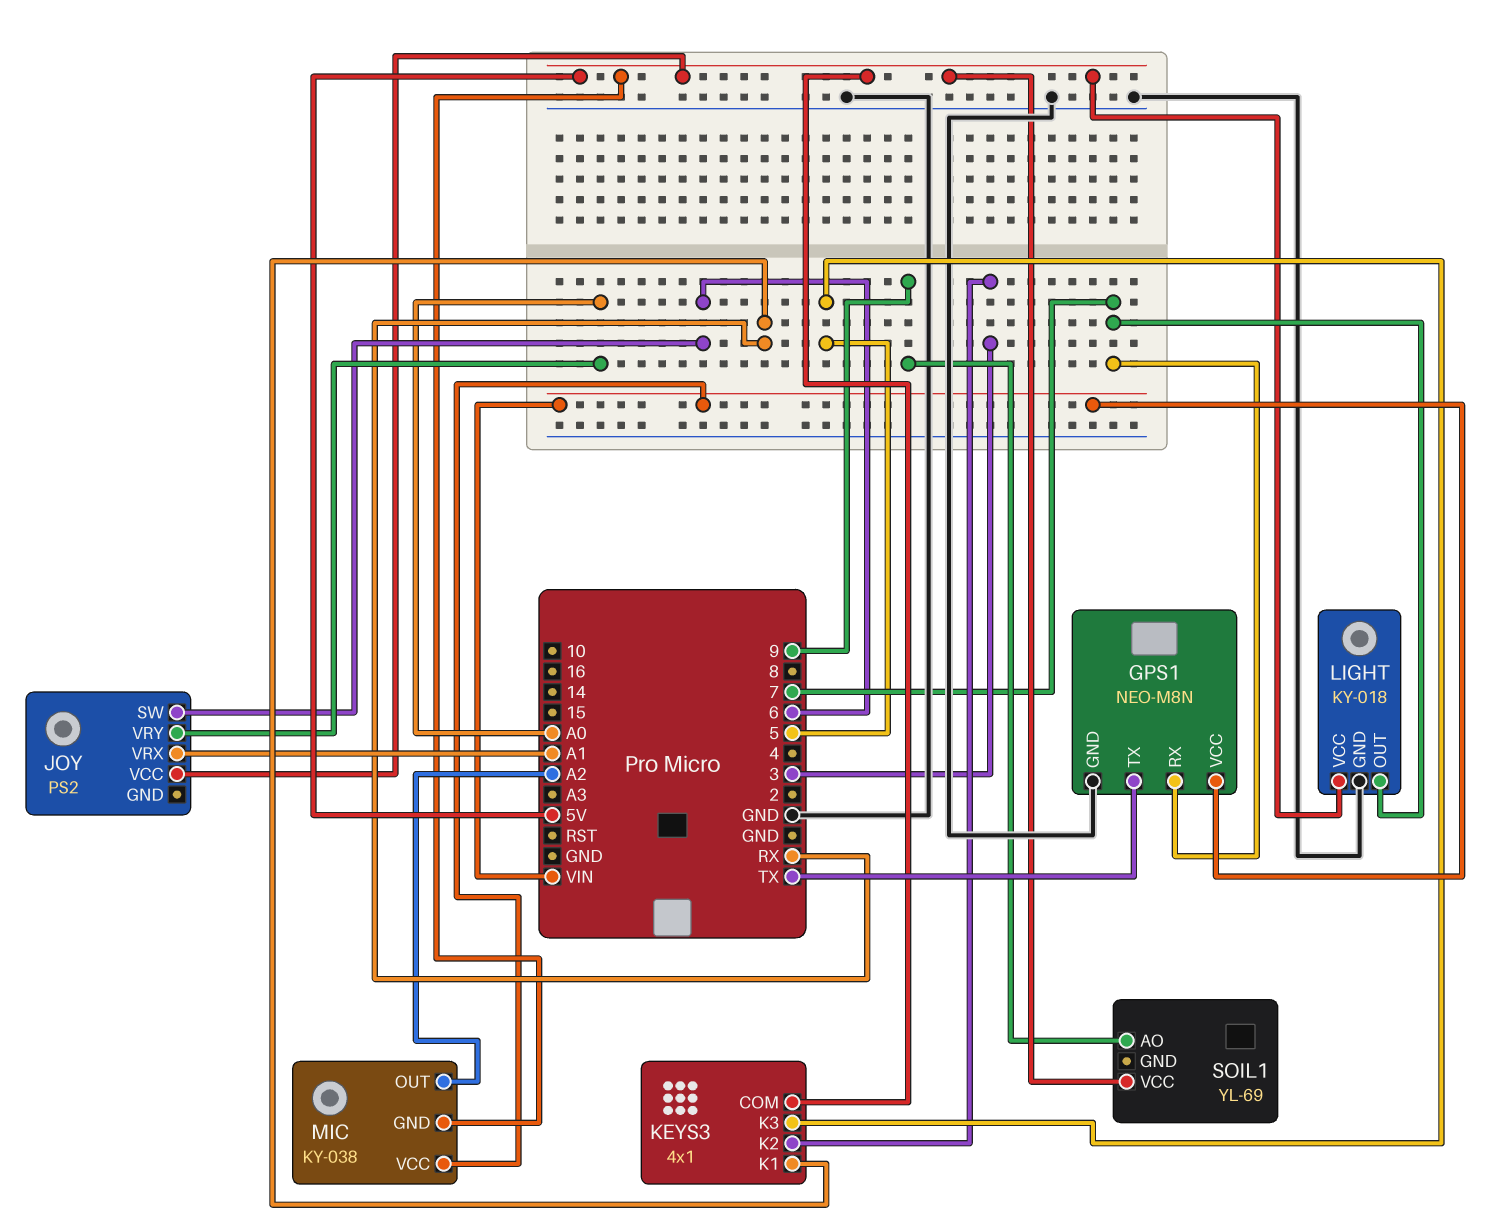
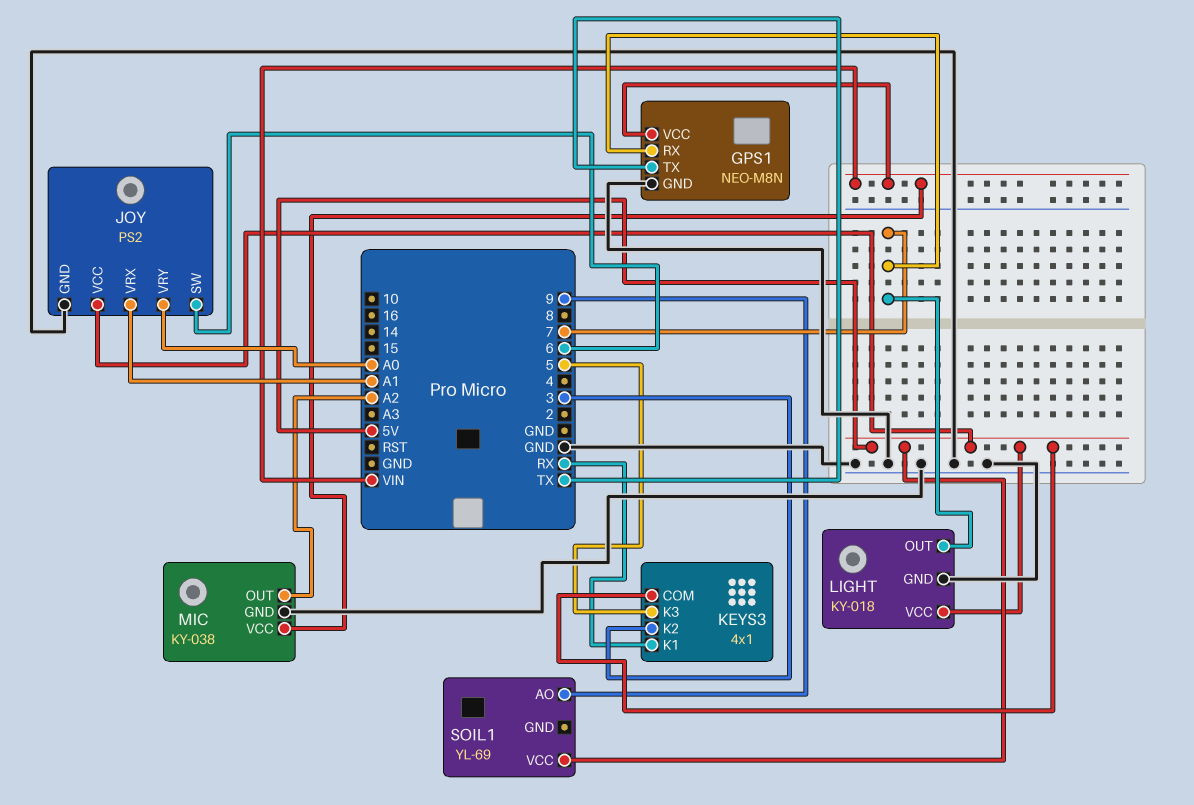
JOY pin GND: none -> GND
MIC pin GND: 5V -> GND

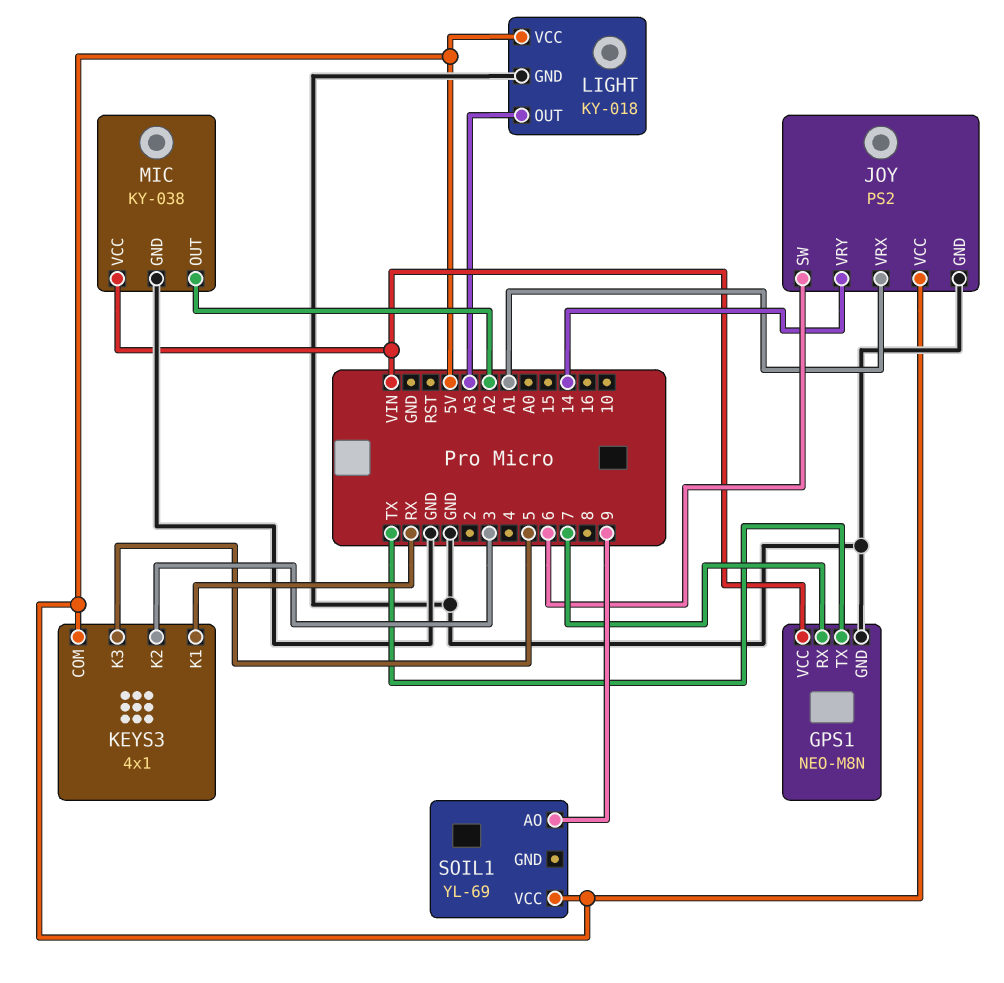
JOY pin VRY: A0 -> 14
LIGHT pin OUT: 7 -> A3

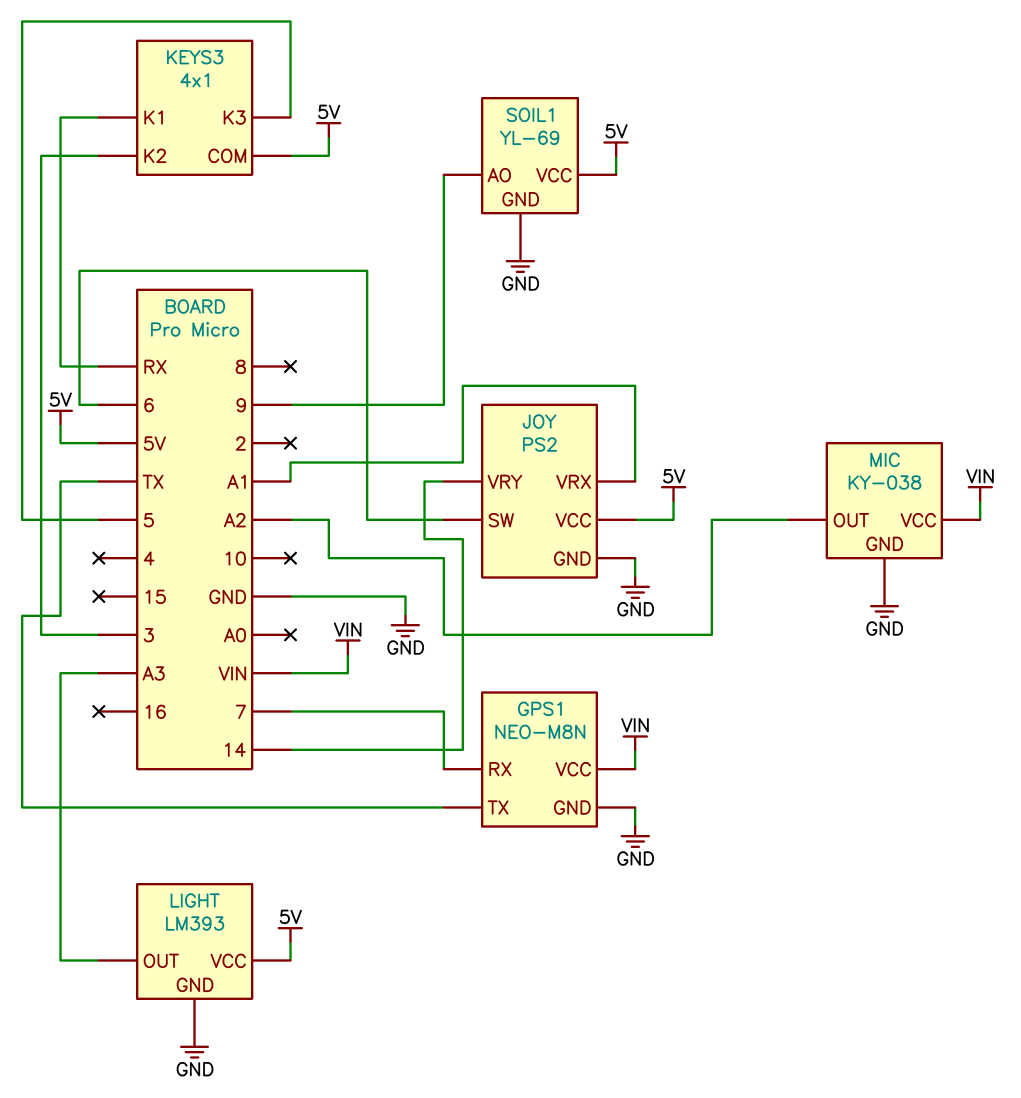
LIGHT: KY-018 -> LM393
SOIL1 pin GND: none -> GND

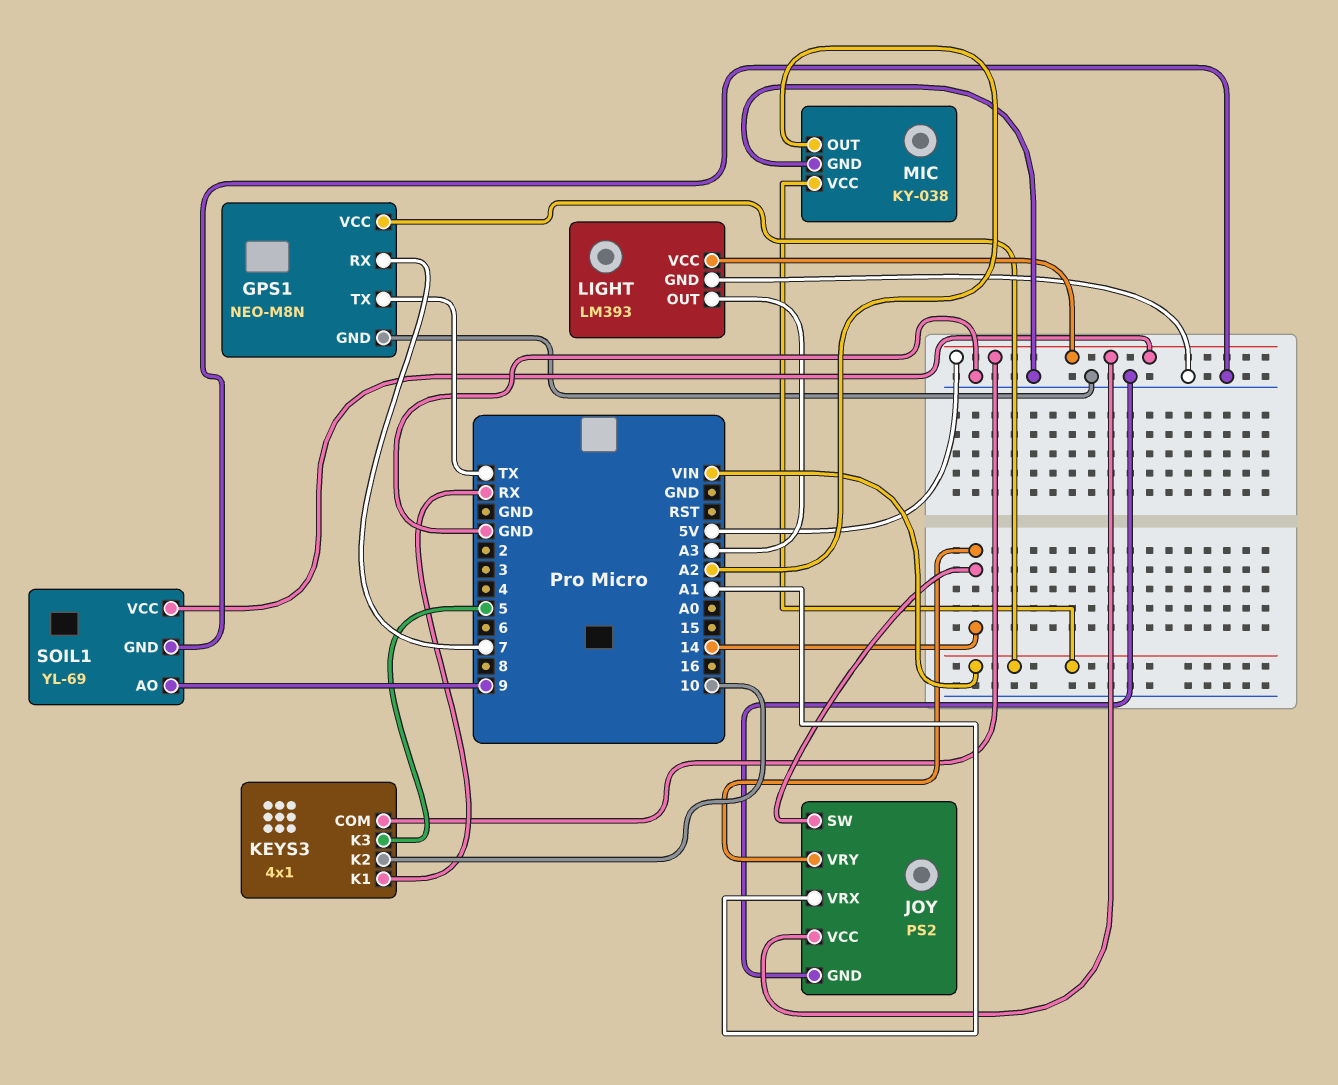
JOY pin SW: 6 -> 14
KEYS3 pin K2: 3 -> 10

